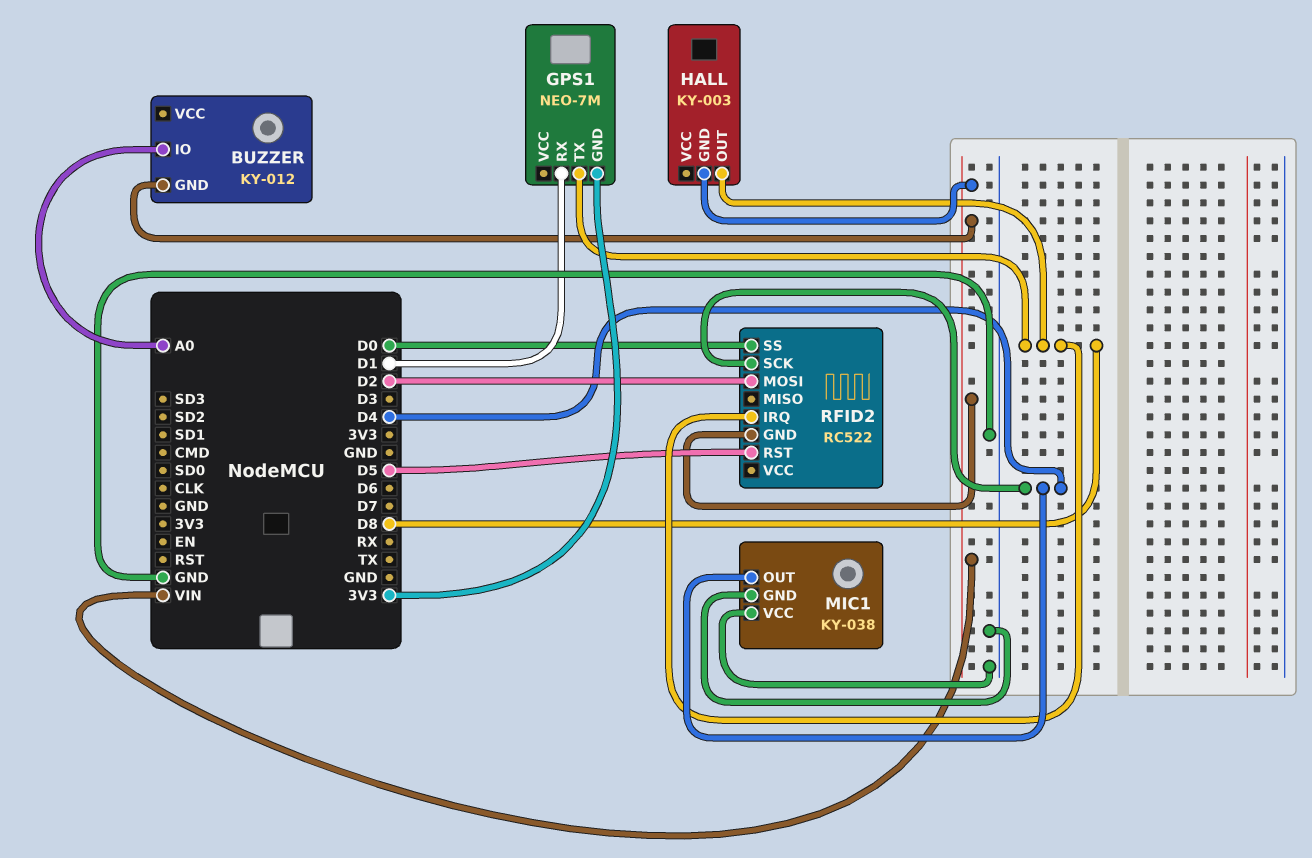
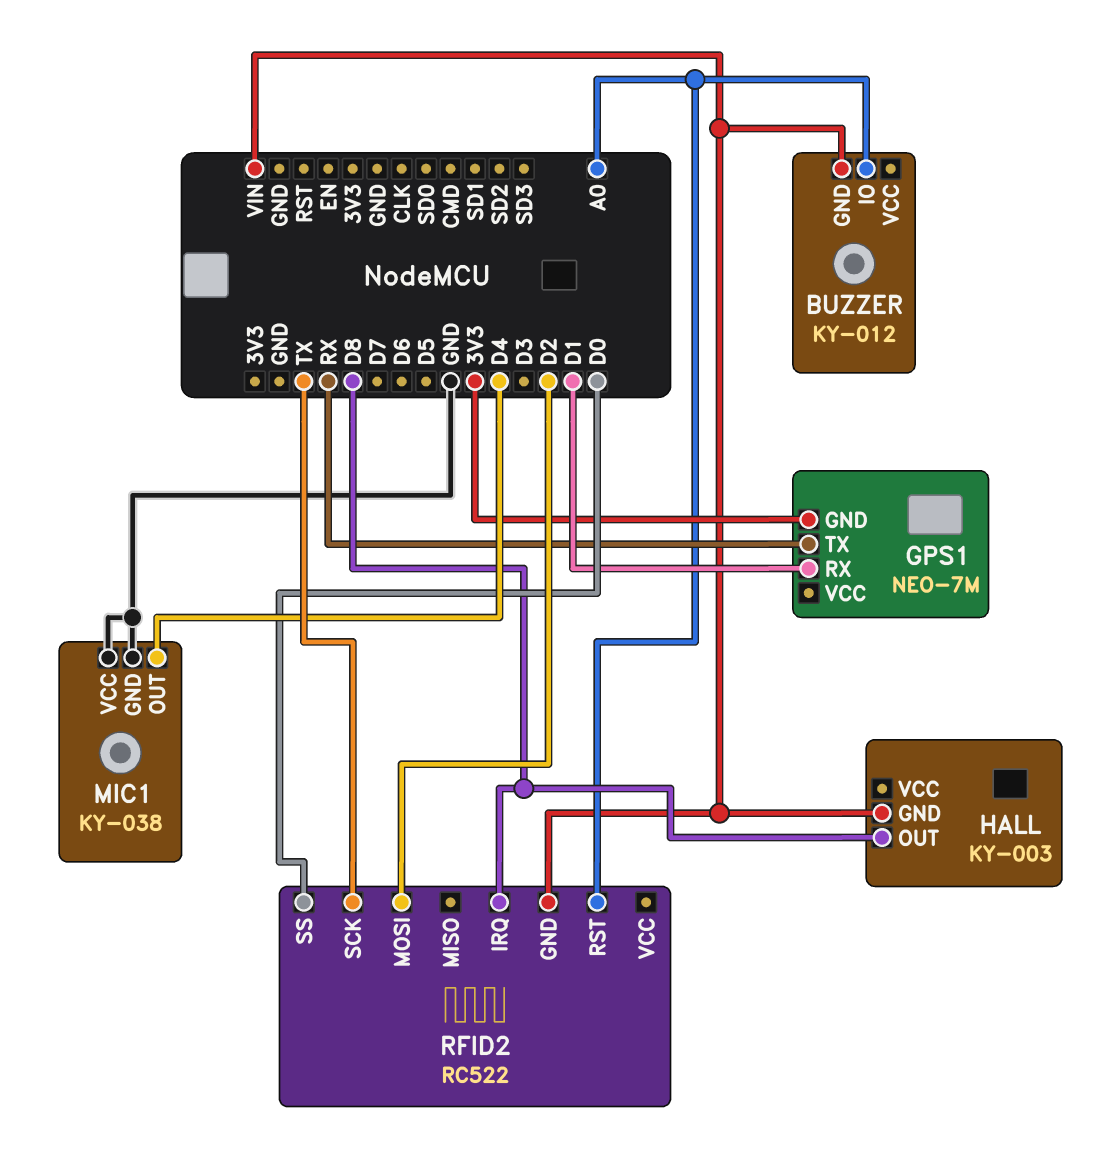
GPS1 pin TX: D8 -> RX
RFID2 pin RST: D5 -> A0
RFID2 pin SCK: D4 -> TX

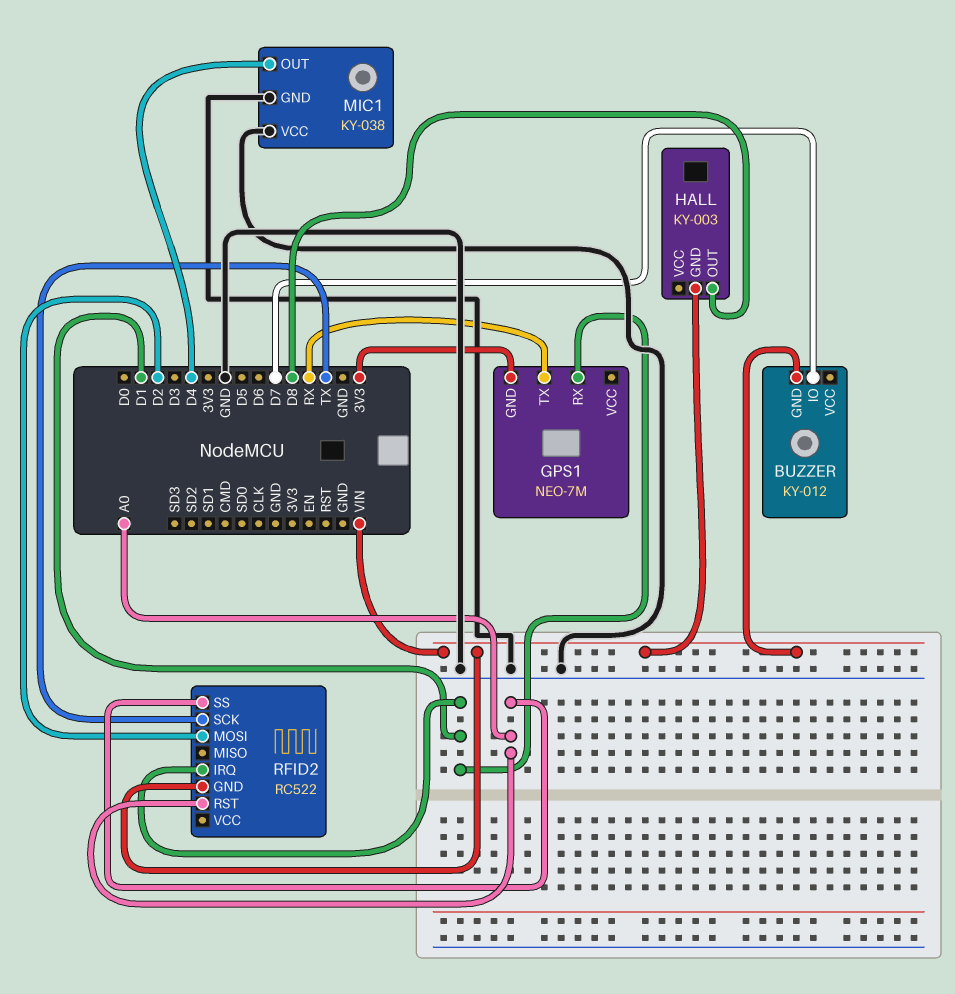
BUZZER pin IO: A0 -> D7
RFID2 pin IRQ: D8 -> D1
RFID2 pin SS: D0 -> A0

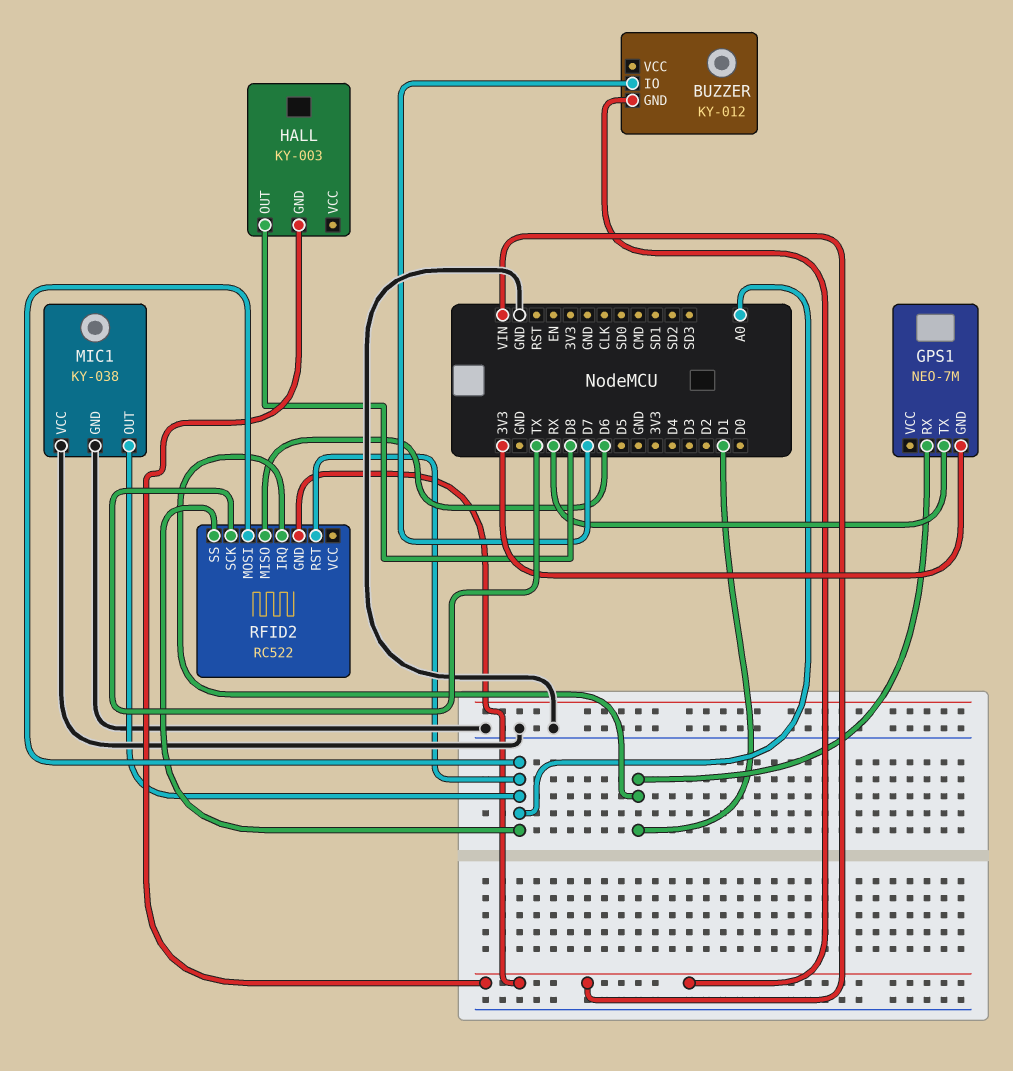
MIC1 pin OUT: D4 -> A0
RFID2 pin MISO: none -> D6
RFID2 pin MOSI: D2 -> A0

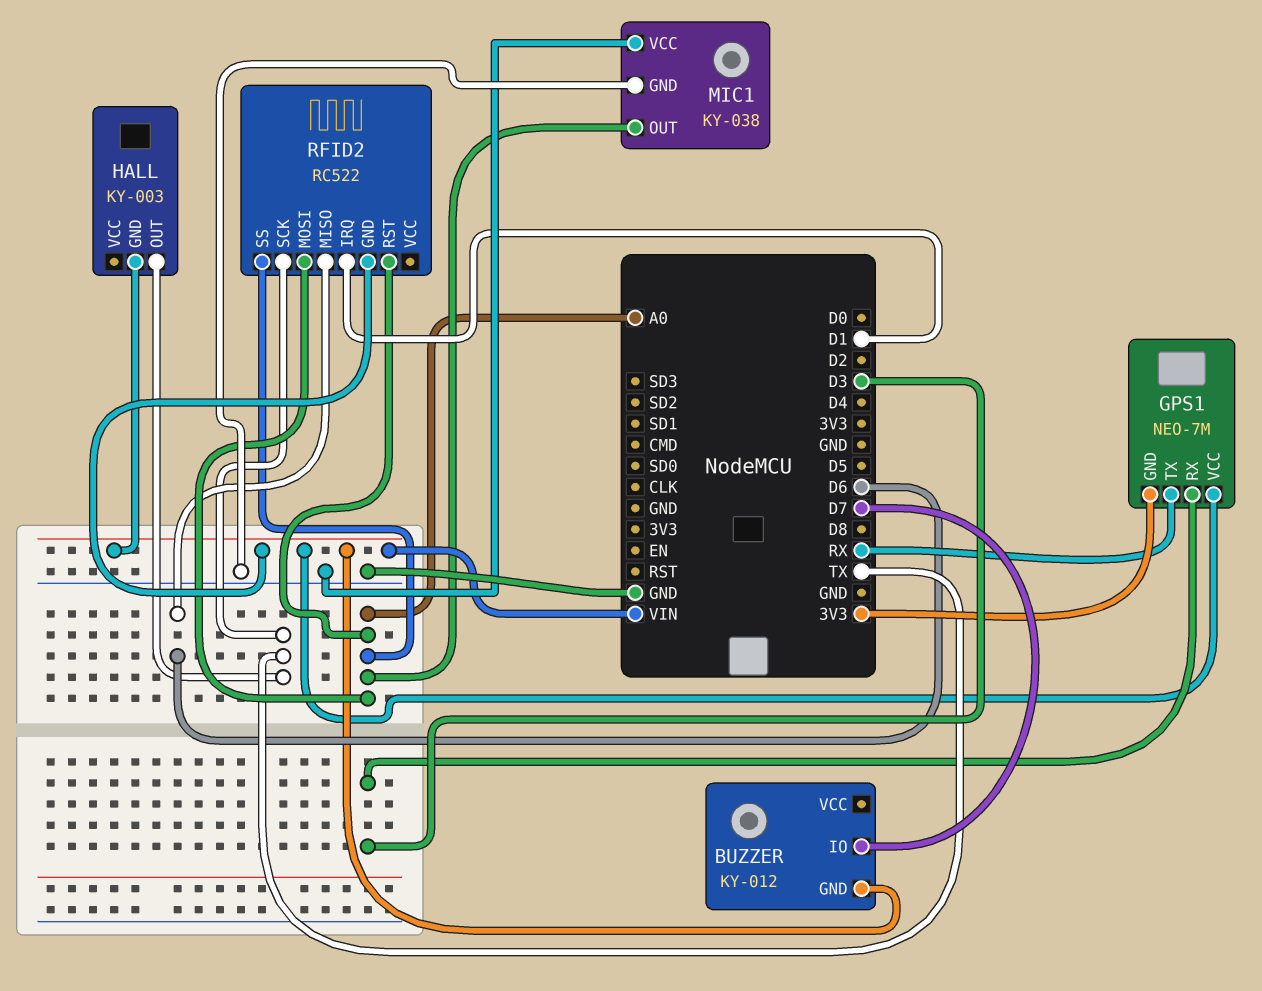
GPS1 pin RX: D1 -> D3
GPS1 pin VCC: none -> VIN
HALL pin OUT: D8 -> TX

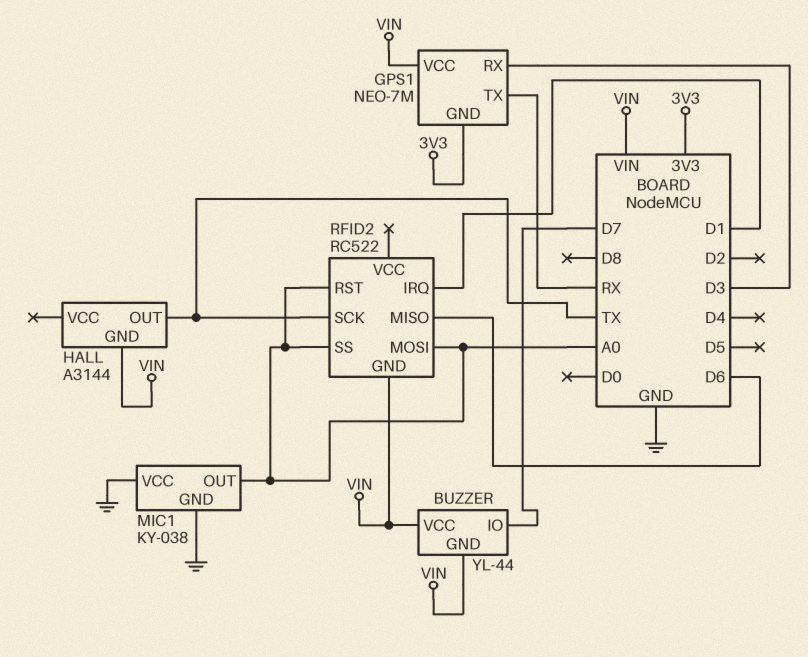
BUZZER: KY-012 -> YL-44
BUZZER pin VCC: none -> VIN
HALL: KY-003 -> A3144

